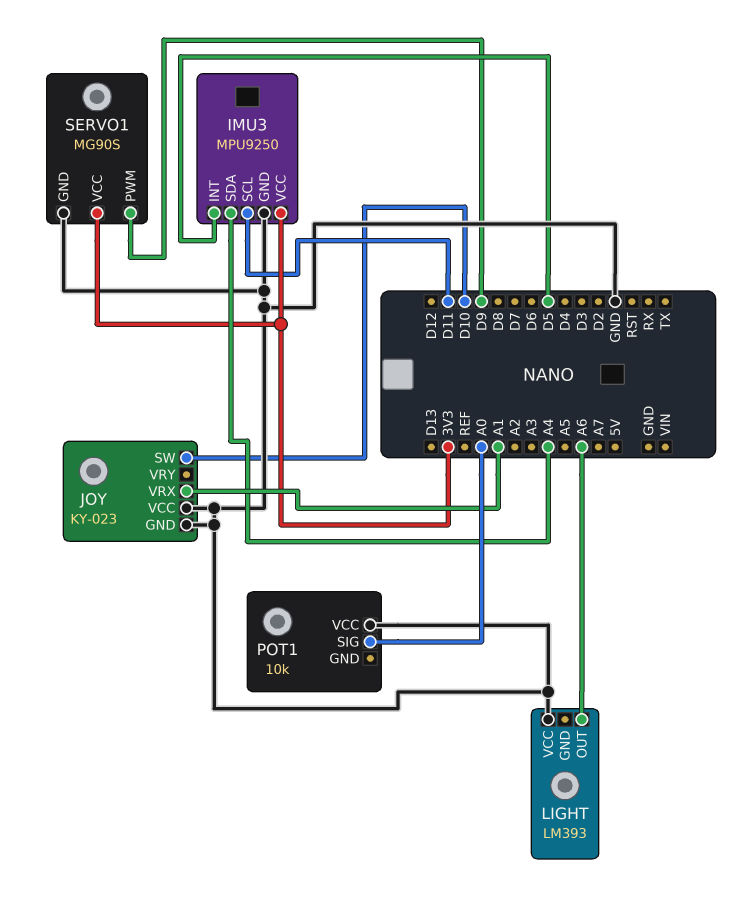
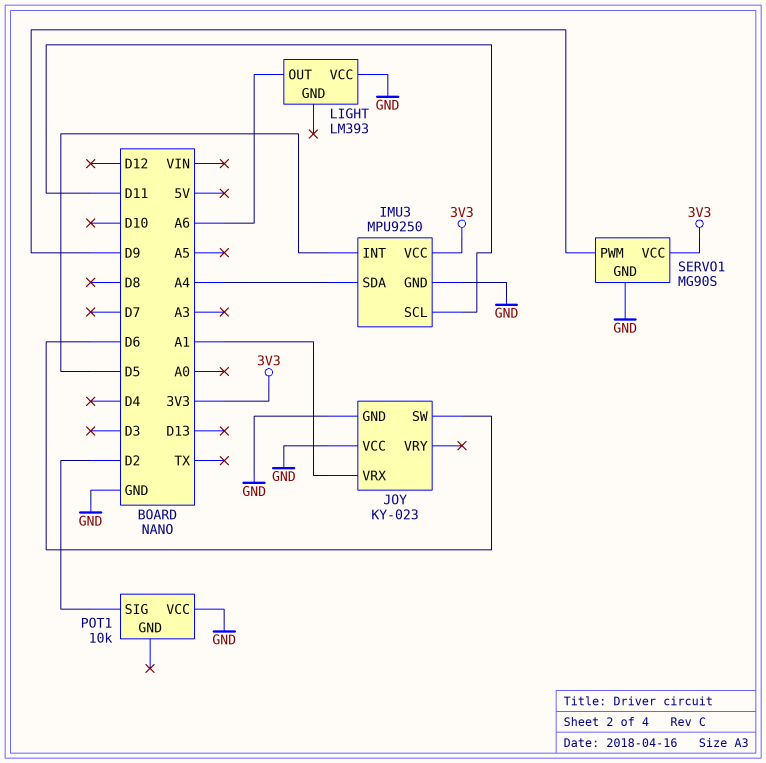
JOY pin SW: D10 -> D6
POT1 pin SIG: A0 -> D2

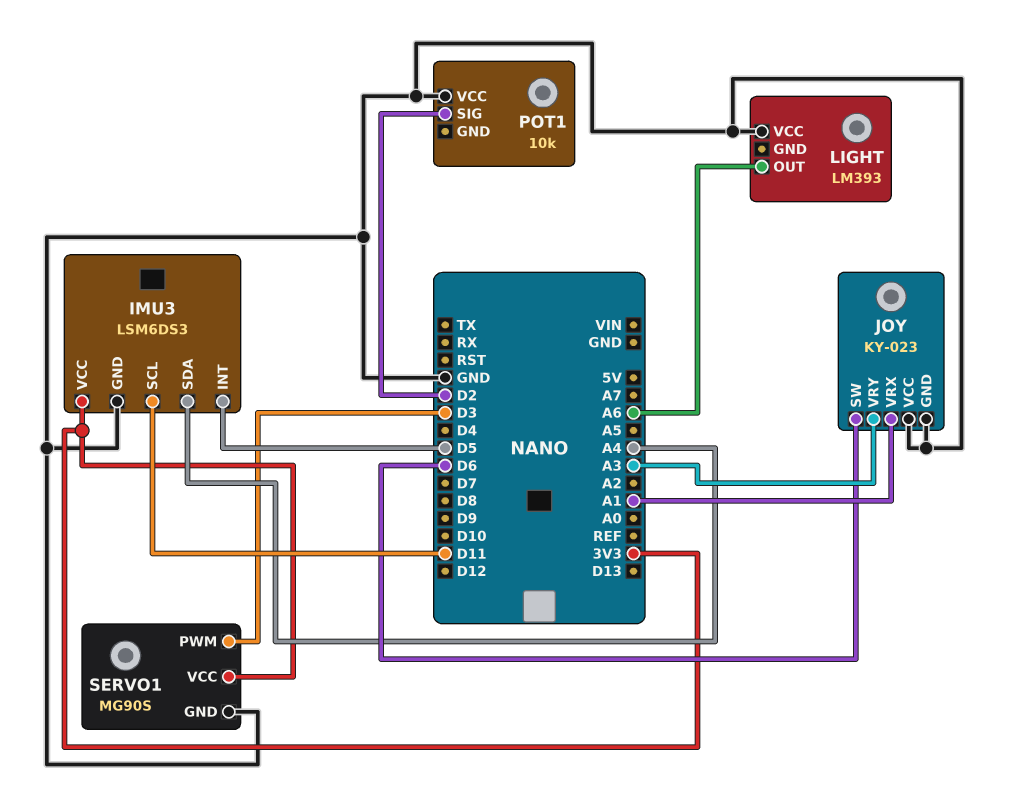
IMU3: MPU9250 -> LSM6DS3
JOY pin VRY: none -> A3
SERVO1 pin PWM: D9 -> D3

